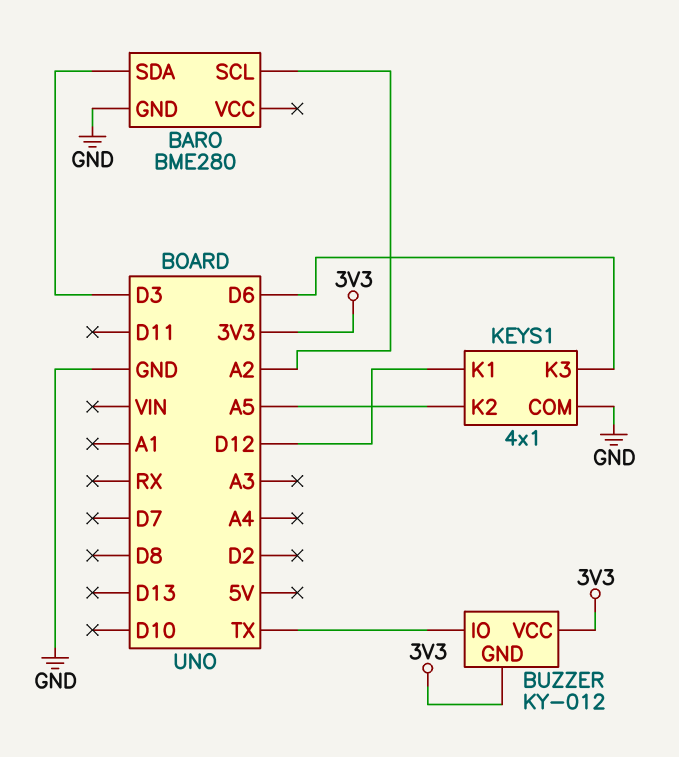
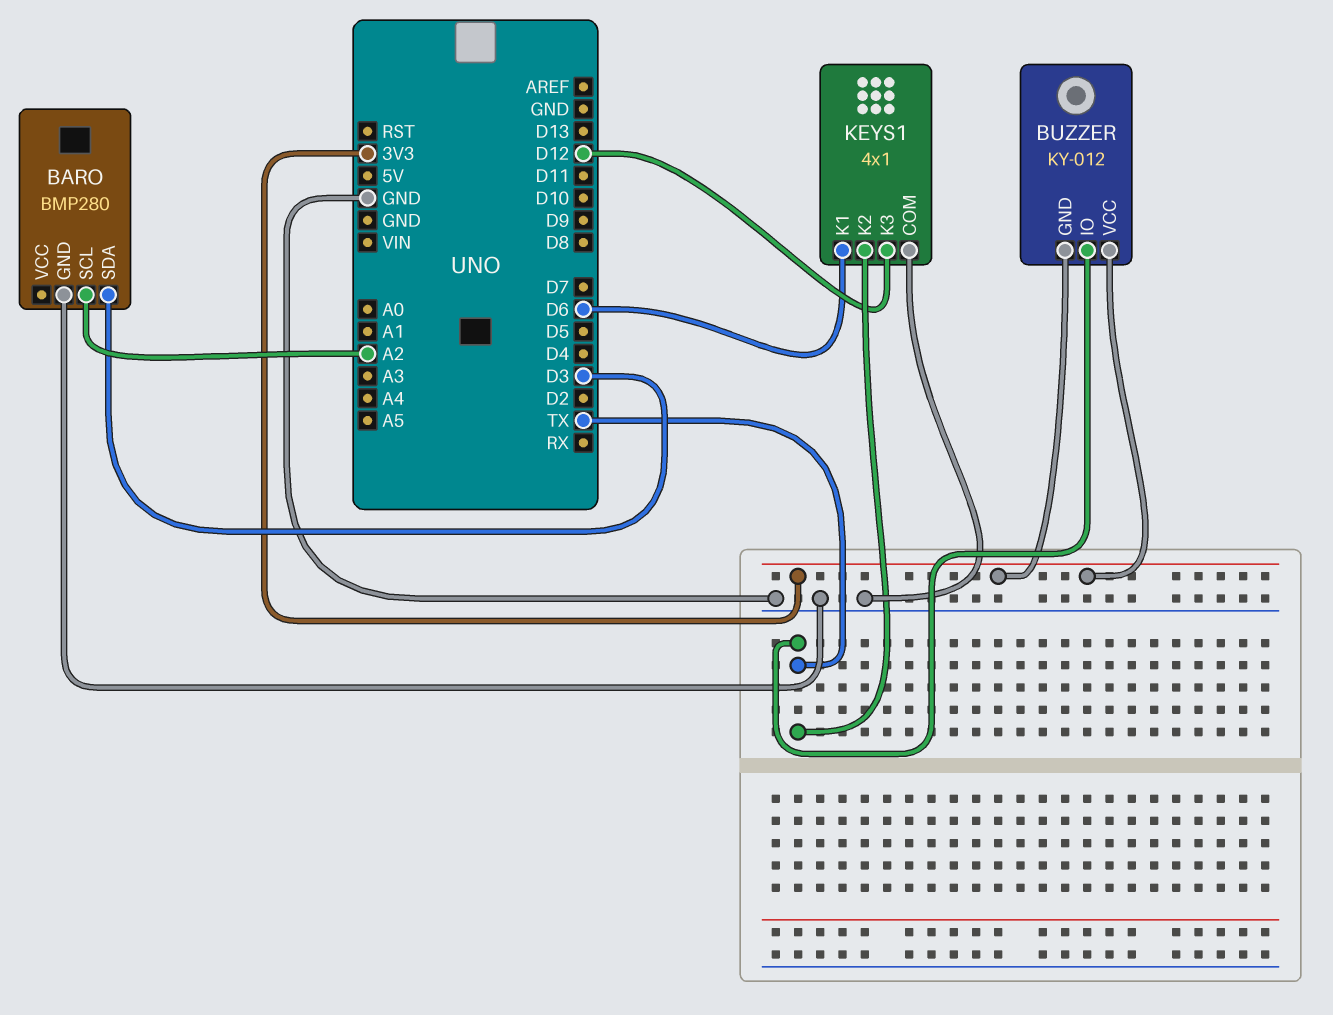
BARO: BME280 -> BMP280
KEYS1 pin K1: D12 -> D6
KEYS1 pin K2: A5 -> TX
KEYS1 pin K3: D6 -> D12

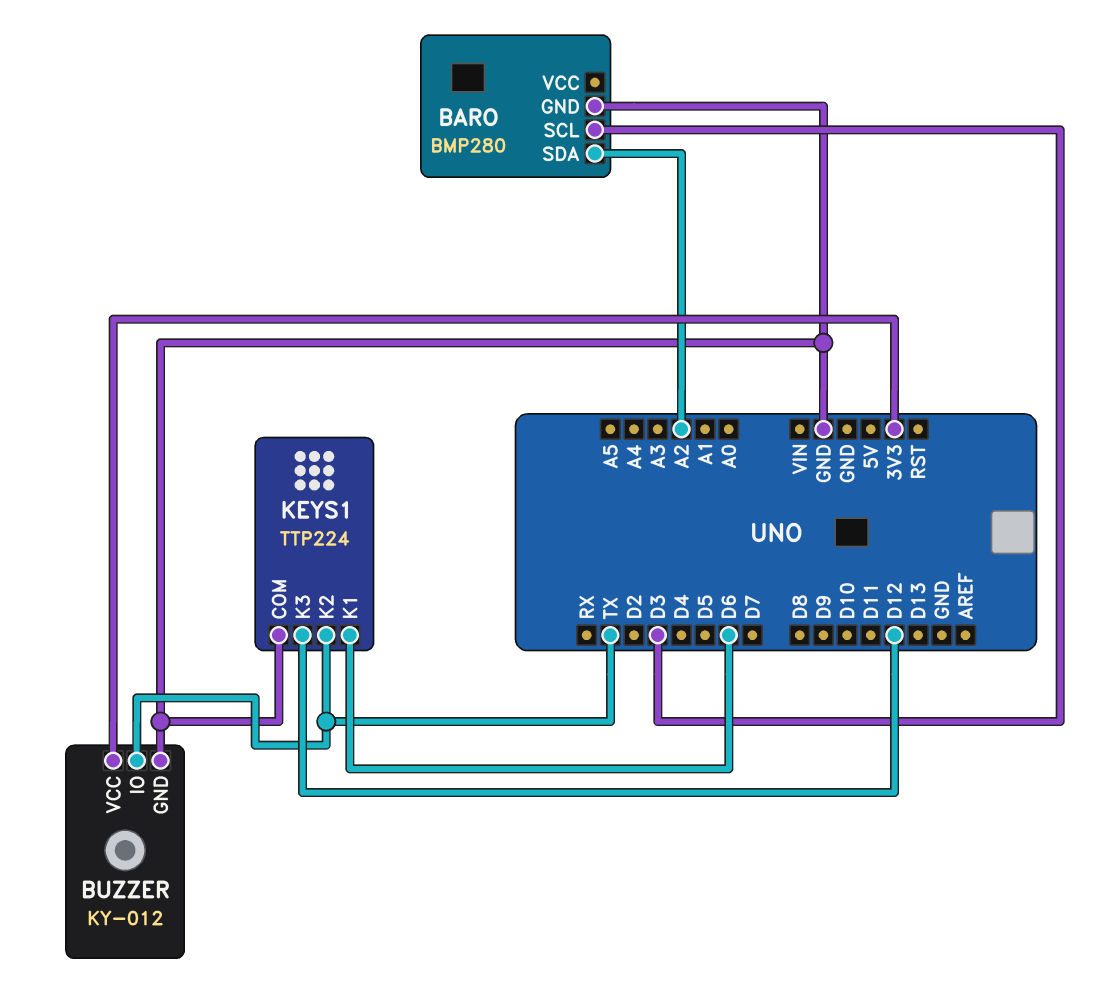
BARO pin SCL: A2 -> D3
BARO pin SDA: D3 -> A2
BUZZER pin GND: 3V3 -> GND
KEYS1: 4x1 -> TTP224

